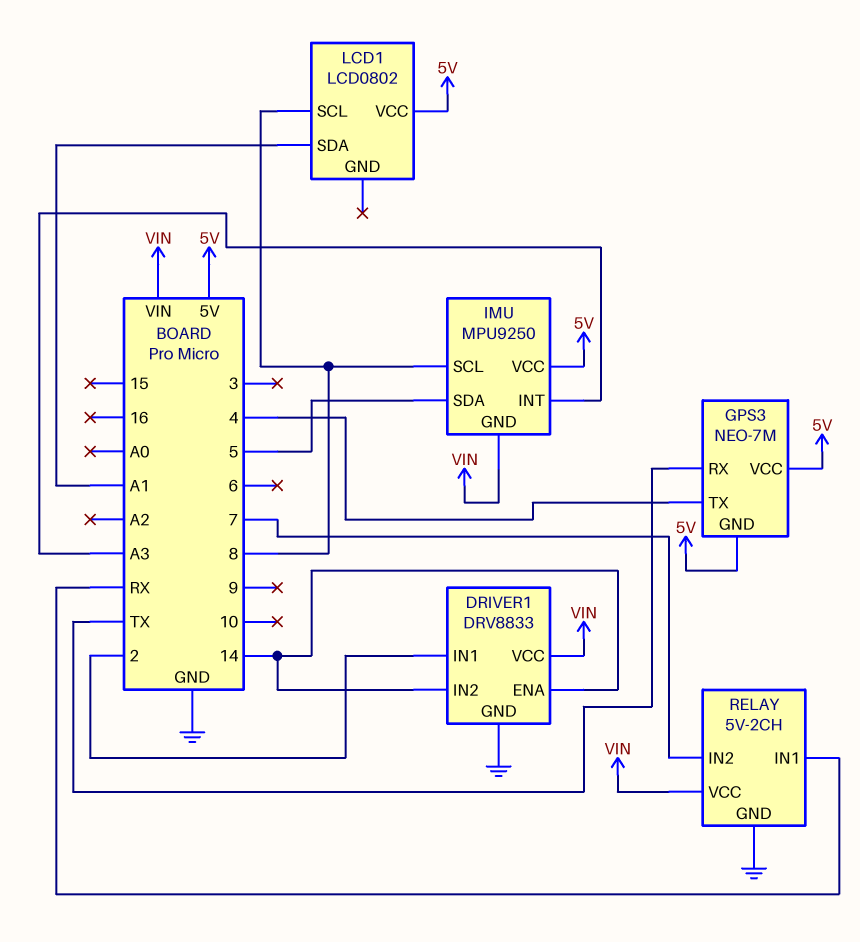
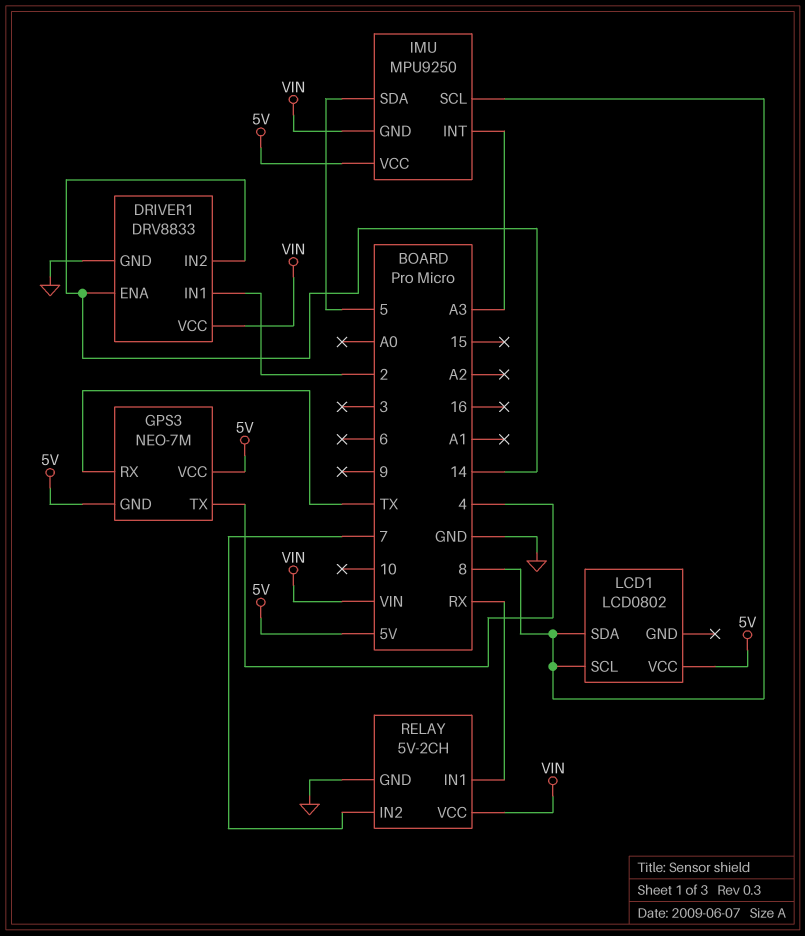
LCD1 pin SDA: A1 -> 8

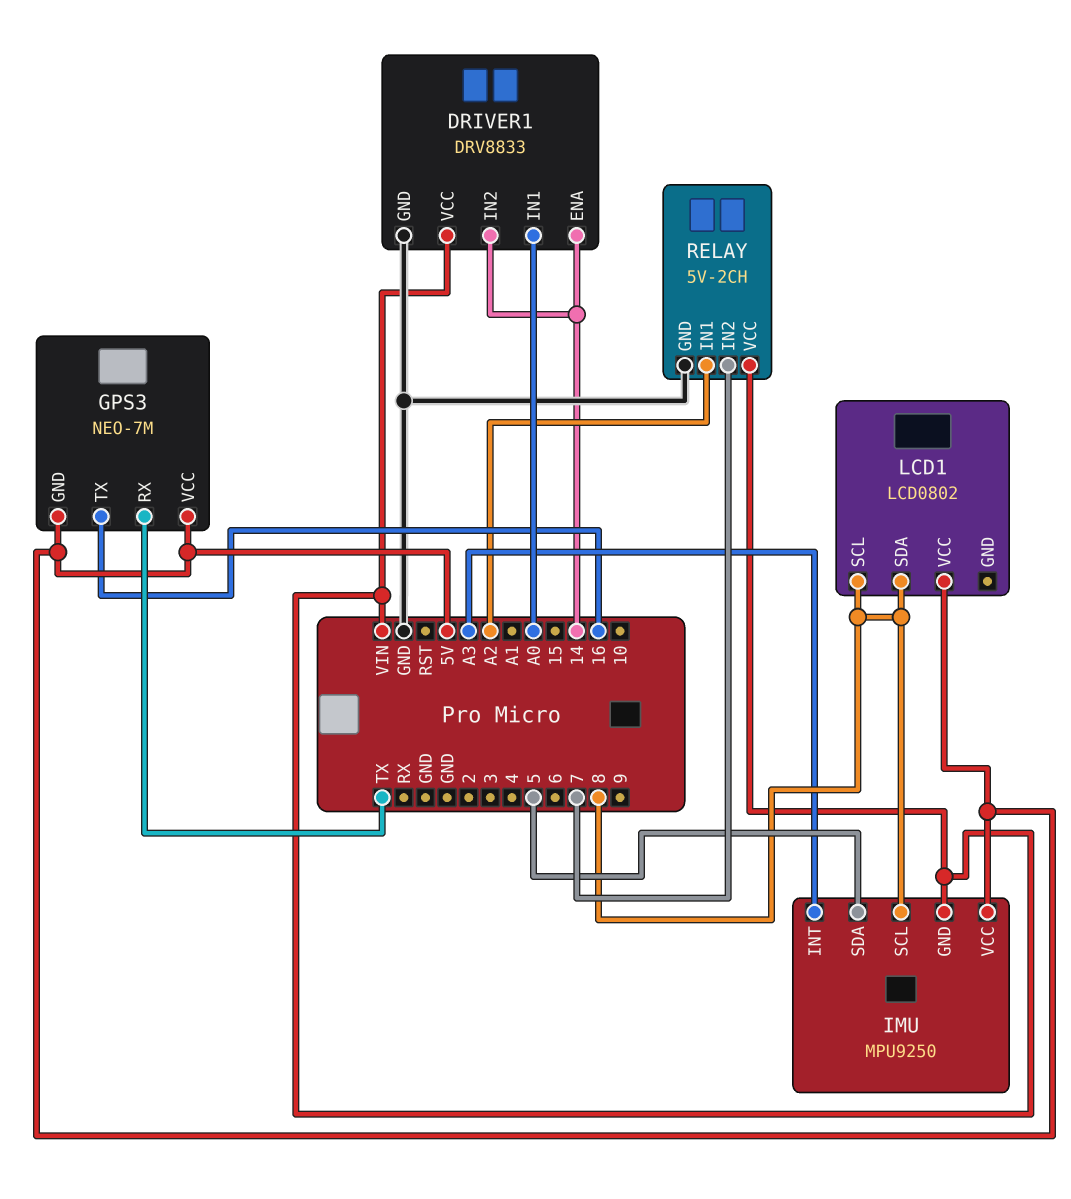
DRIVER1 pin IN1: 2 -> A0
GPS3 pin TX: 4 -> 16
RELAY pin IN1: RX -> A2

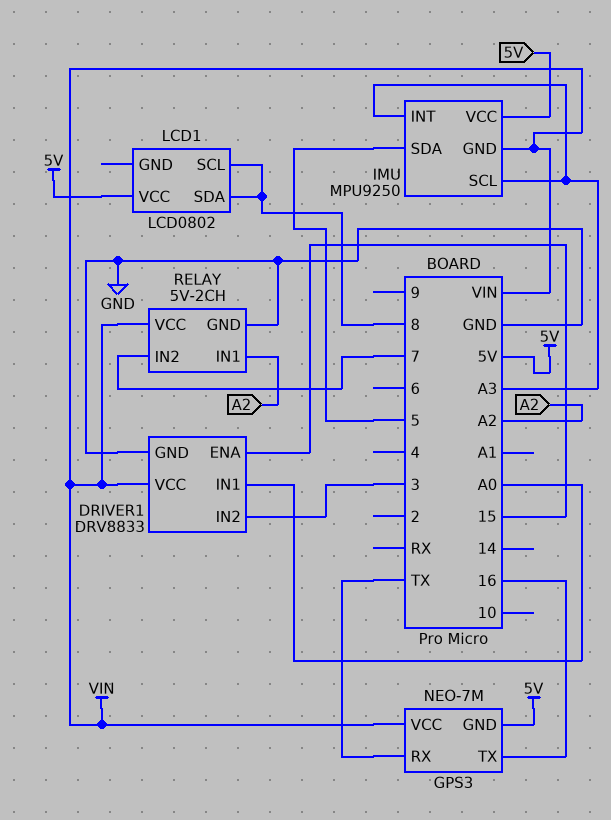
DRIVER1 pin ENA: 14 -> 15
DRIVER1 pin IN2: 14 -> 3
GPS3 pin VCC: 5V -> VIN
IMU pin SCL: 8 -> A3

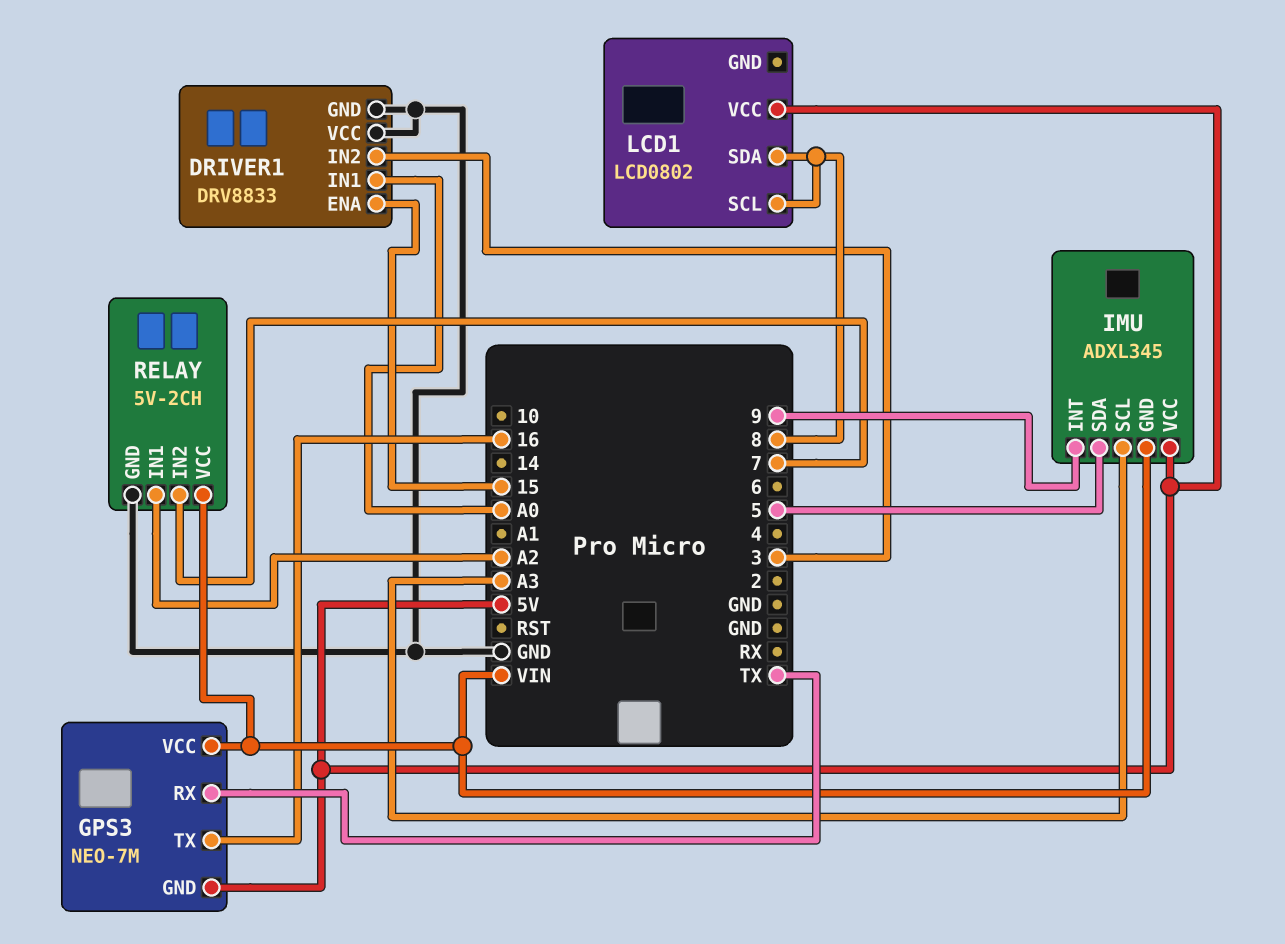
DRIVER1 pin VCC: VIN -> GND
IMU: MPU9250 -> ADXL345
IMU pin INT: A3 -> 9

